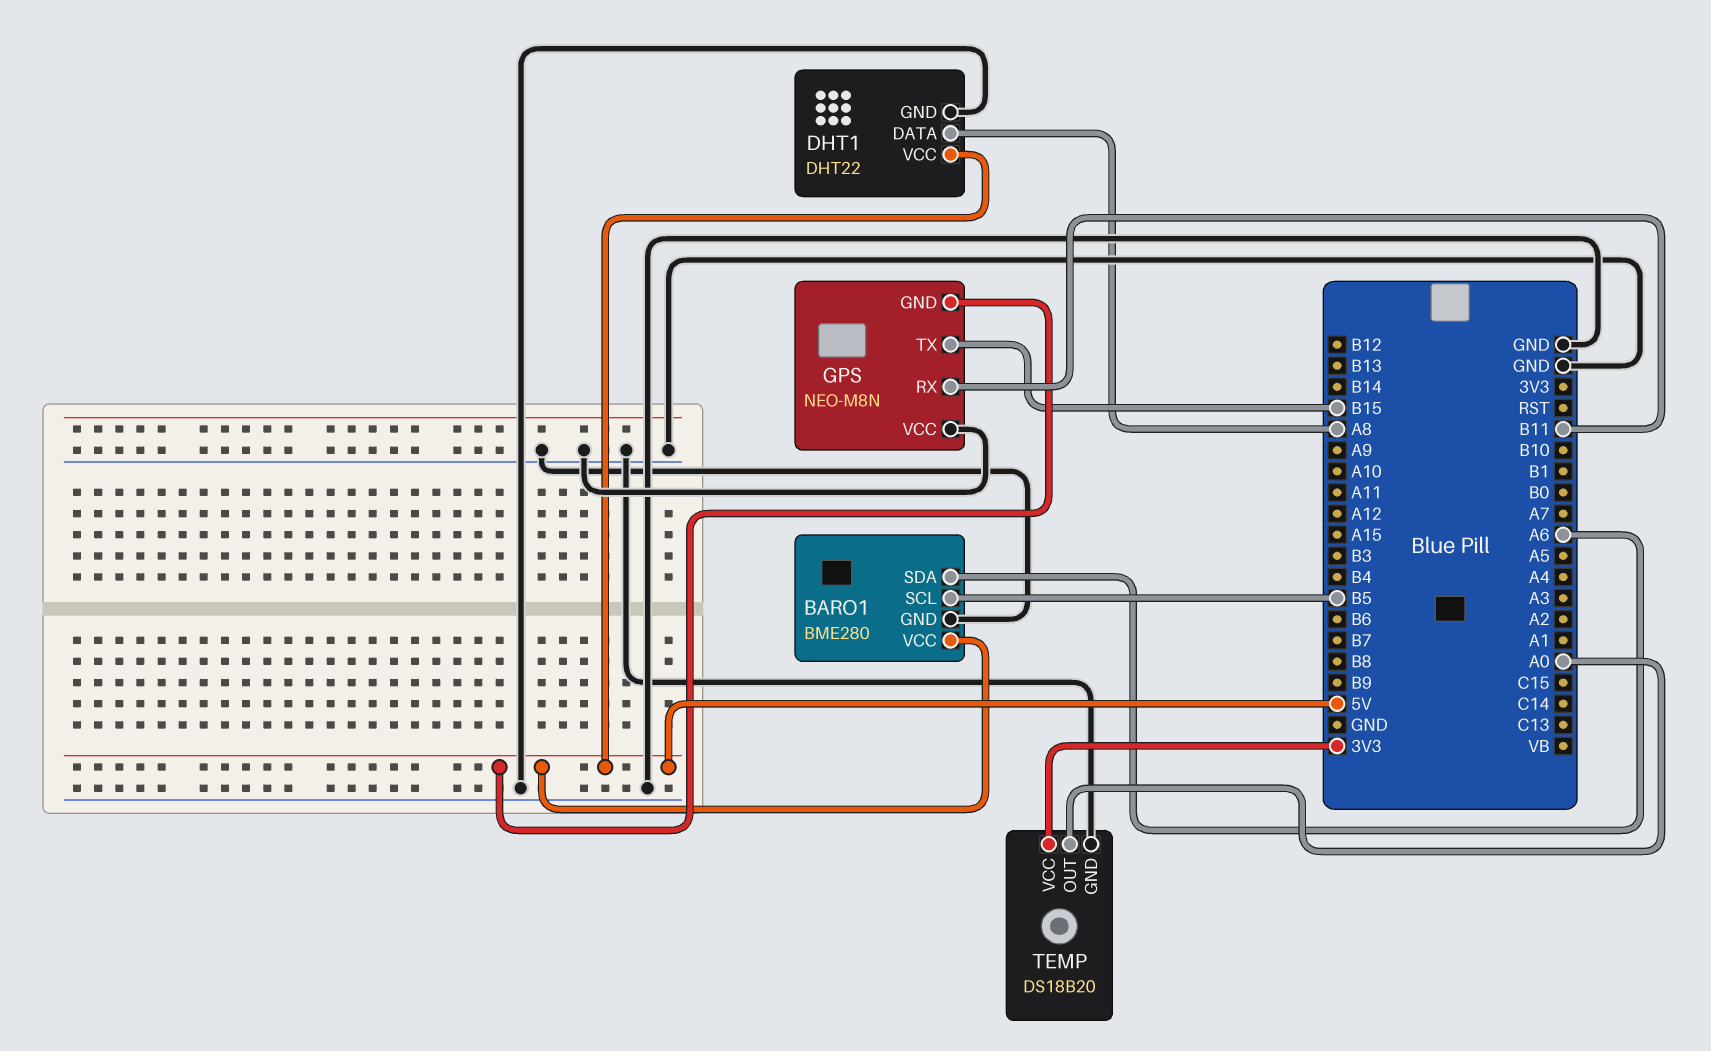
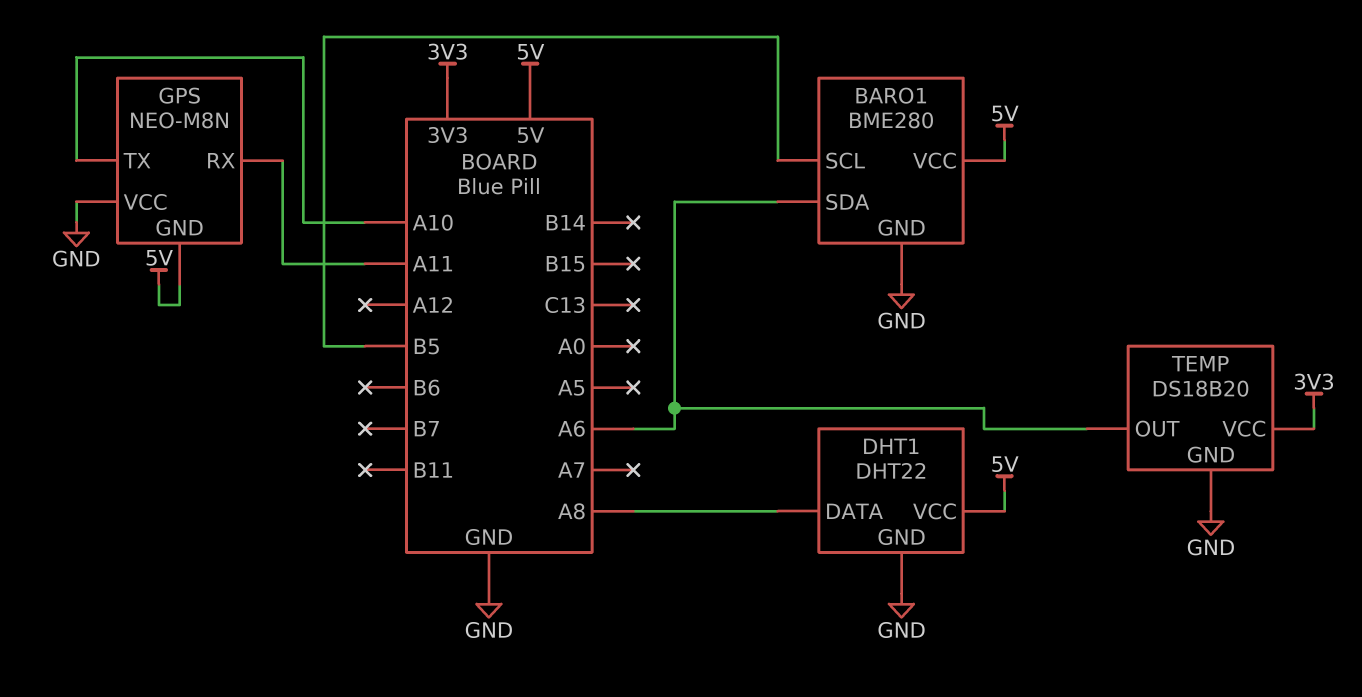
GPS pin RX: B11 -> A11
GPS pin TX: B15 -> A10
TEMP pin OUT: A0 -> A6

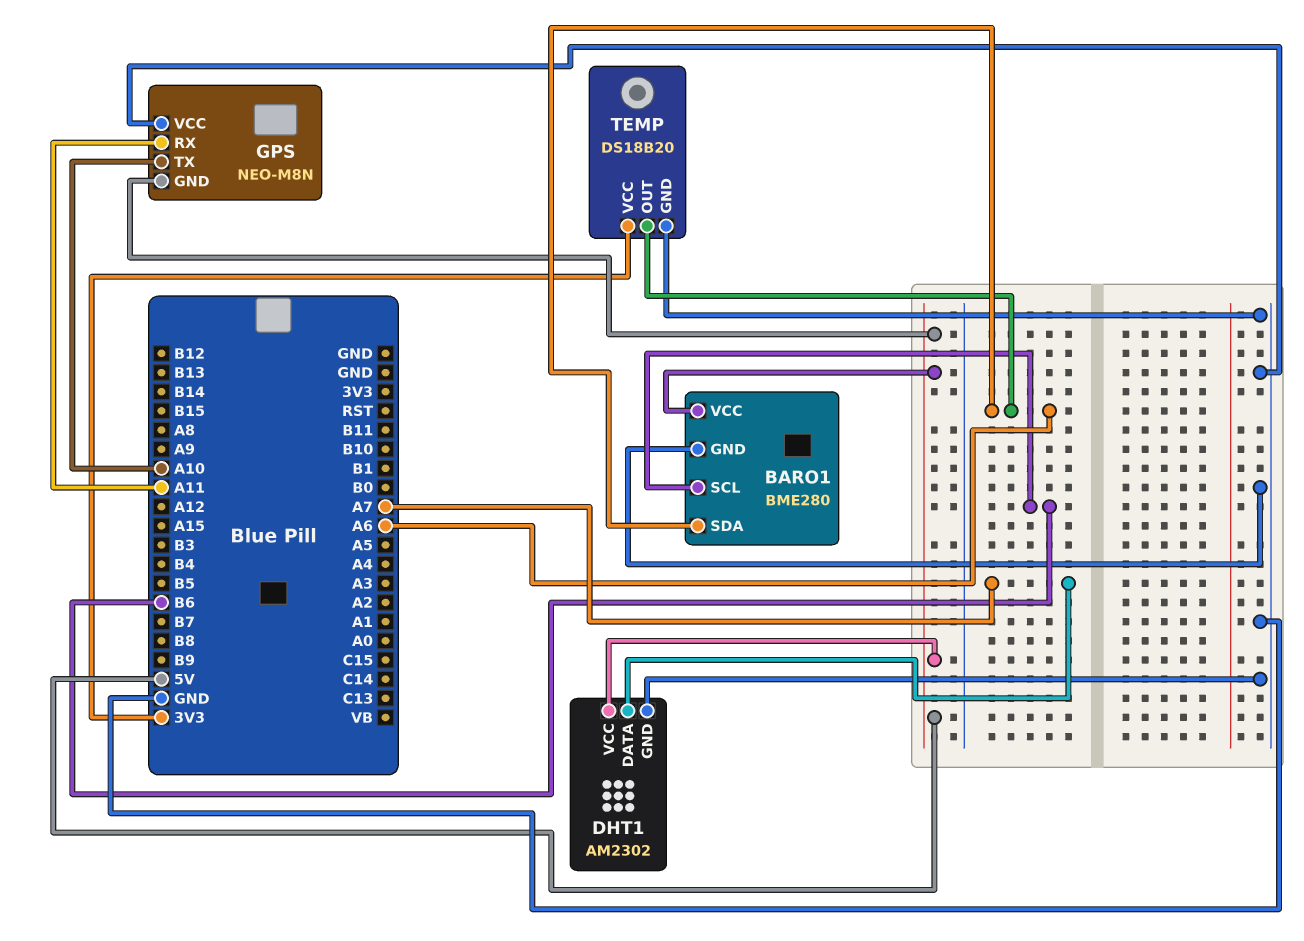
BARO1 pin SCL: B5 -> B6
DHT1: DHT22 -> AM2302
DHT1 pin DATA: A8 -> A7

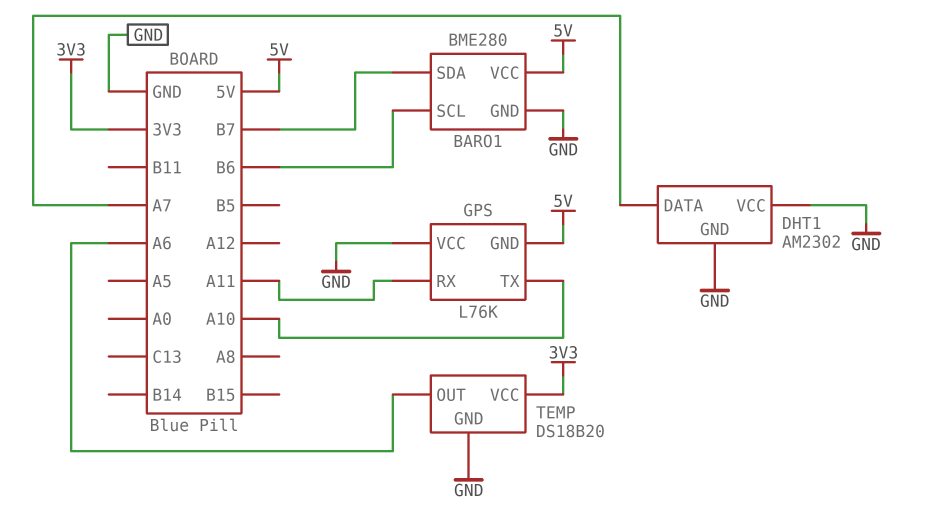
BARO1 pin SDA: A6 -> B7
DHT1 pin VCC: 5V -> GND
GPS: NEO-M8N -> L76K

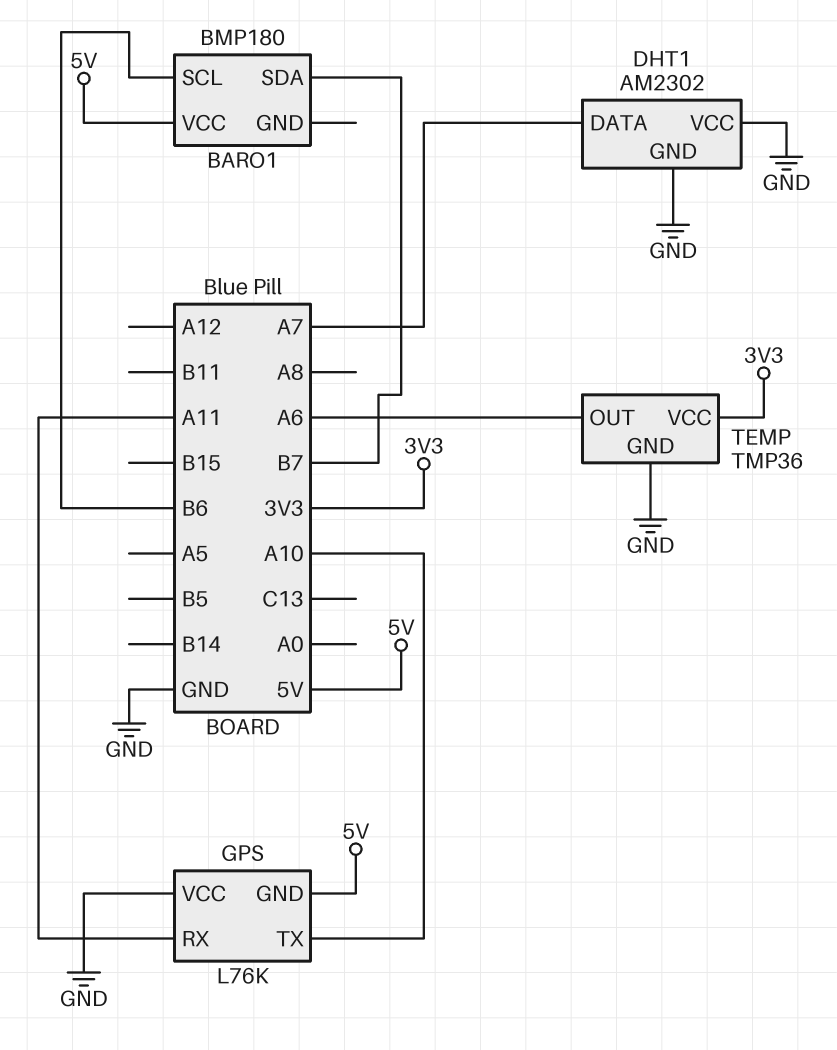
BARO1: BME280 -> BMP180
BARO1 pin GND: GND -> none
TEMP: DS18B20 -> TMP36

